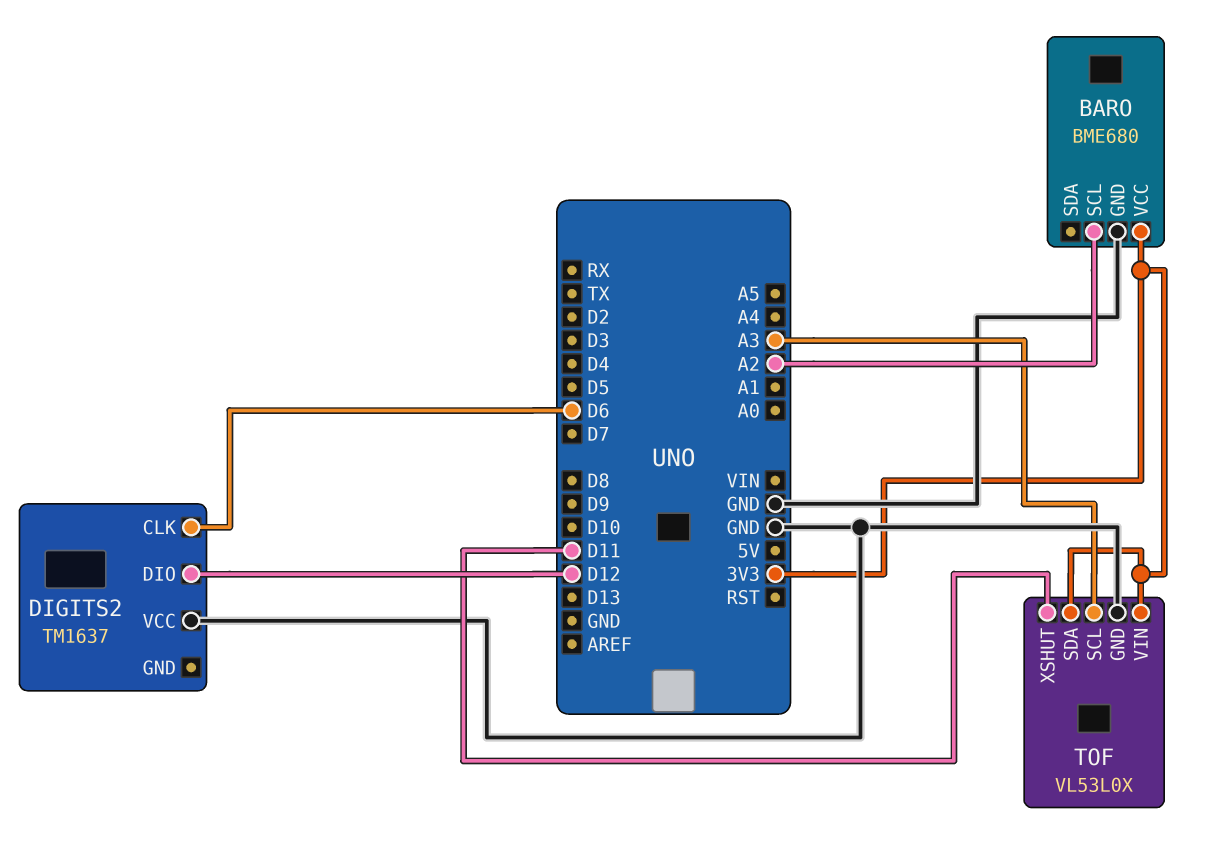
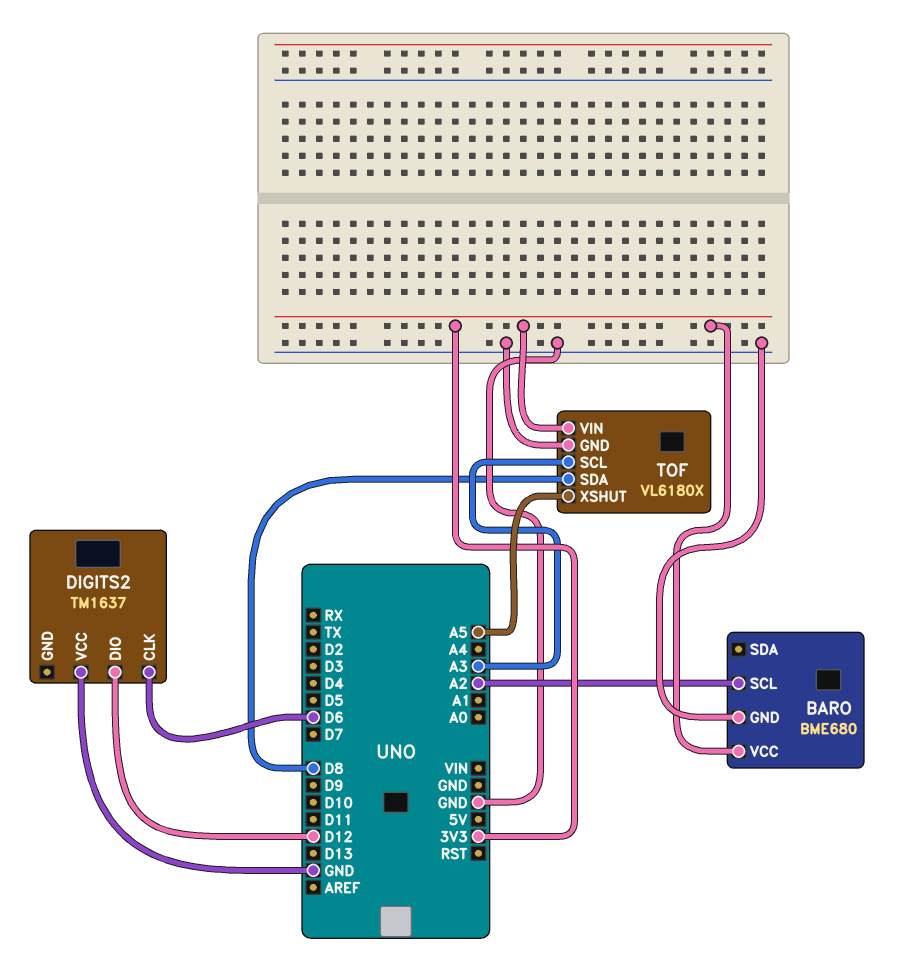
TOF: VL53L0X -> VL6180X
TOF pin SDA: 3V3 -> D8
TOF pin XSHUT: D11 -> A5

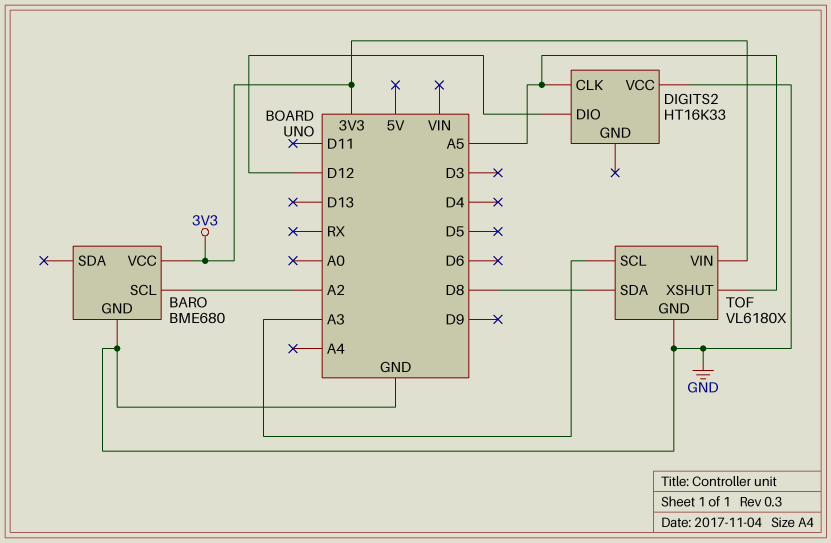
DIGITS2: TM1637 -> HT16K33
DIGITS2 pin CLK: D6 -> A5

